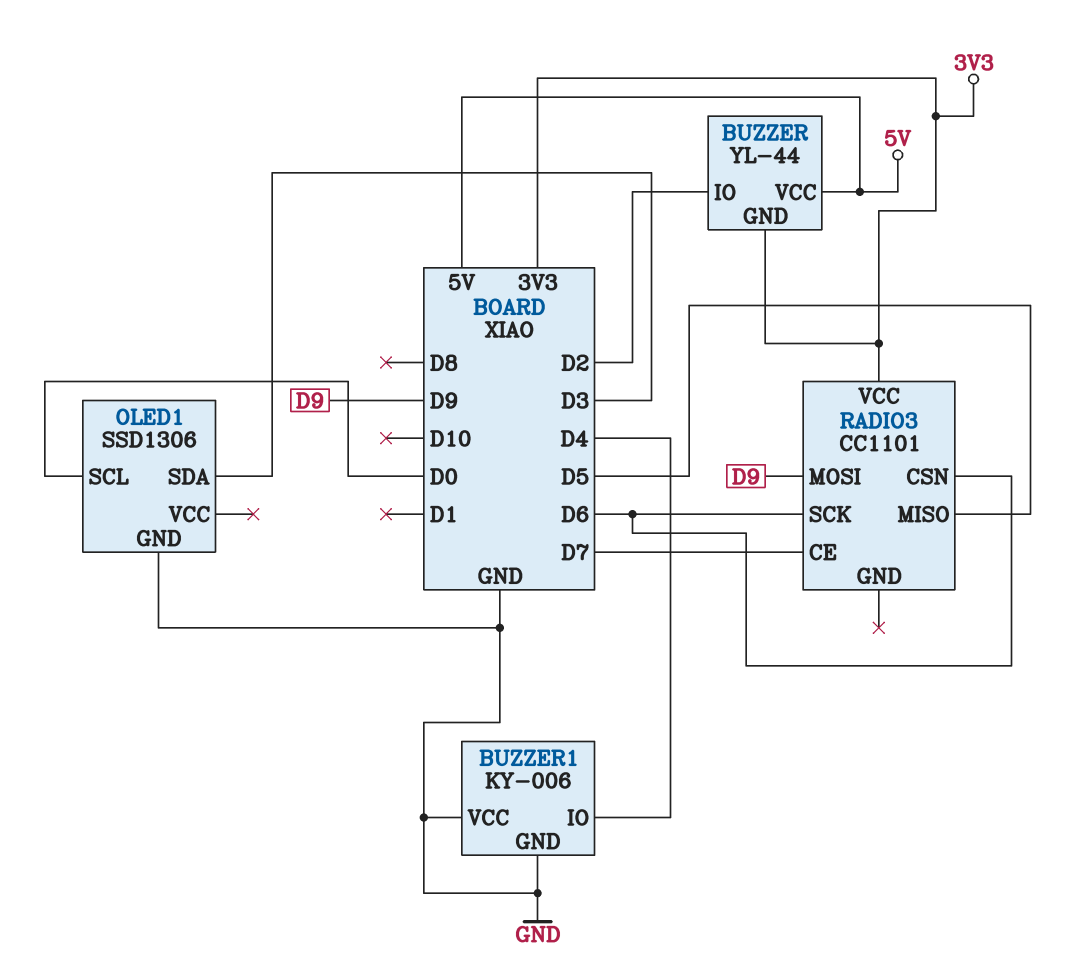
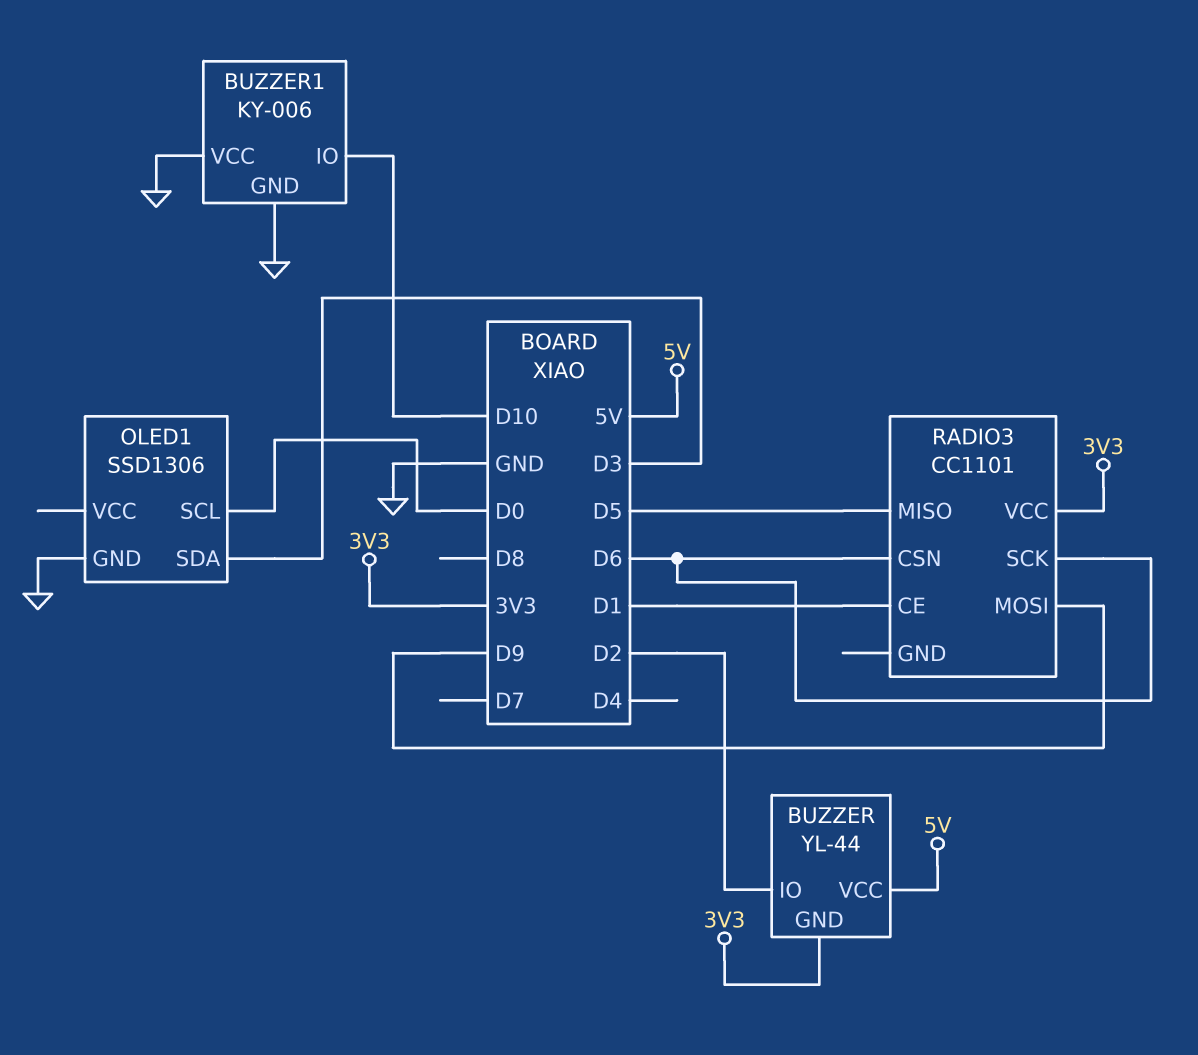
BUZZER1 pin IO: D4 -> D10
RADIO3 pin CE: D7 -> D1

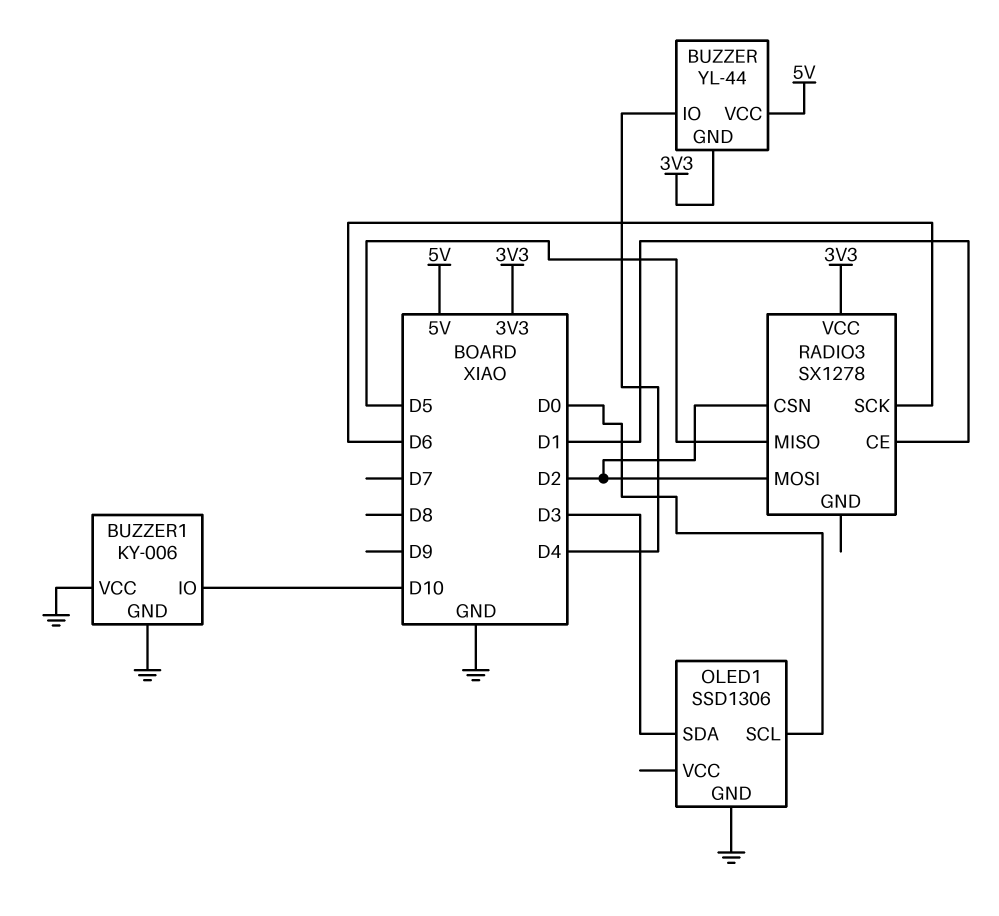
BUZZER pin IO: D2 -> D4
RADIO3: CC1101 -> SX1278
RADIO3 pin CSN: D6 -> D2
RADIO3 pin MOSI: D9 -> D2

